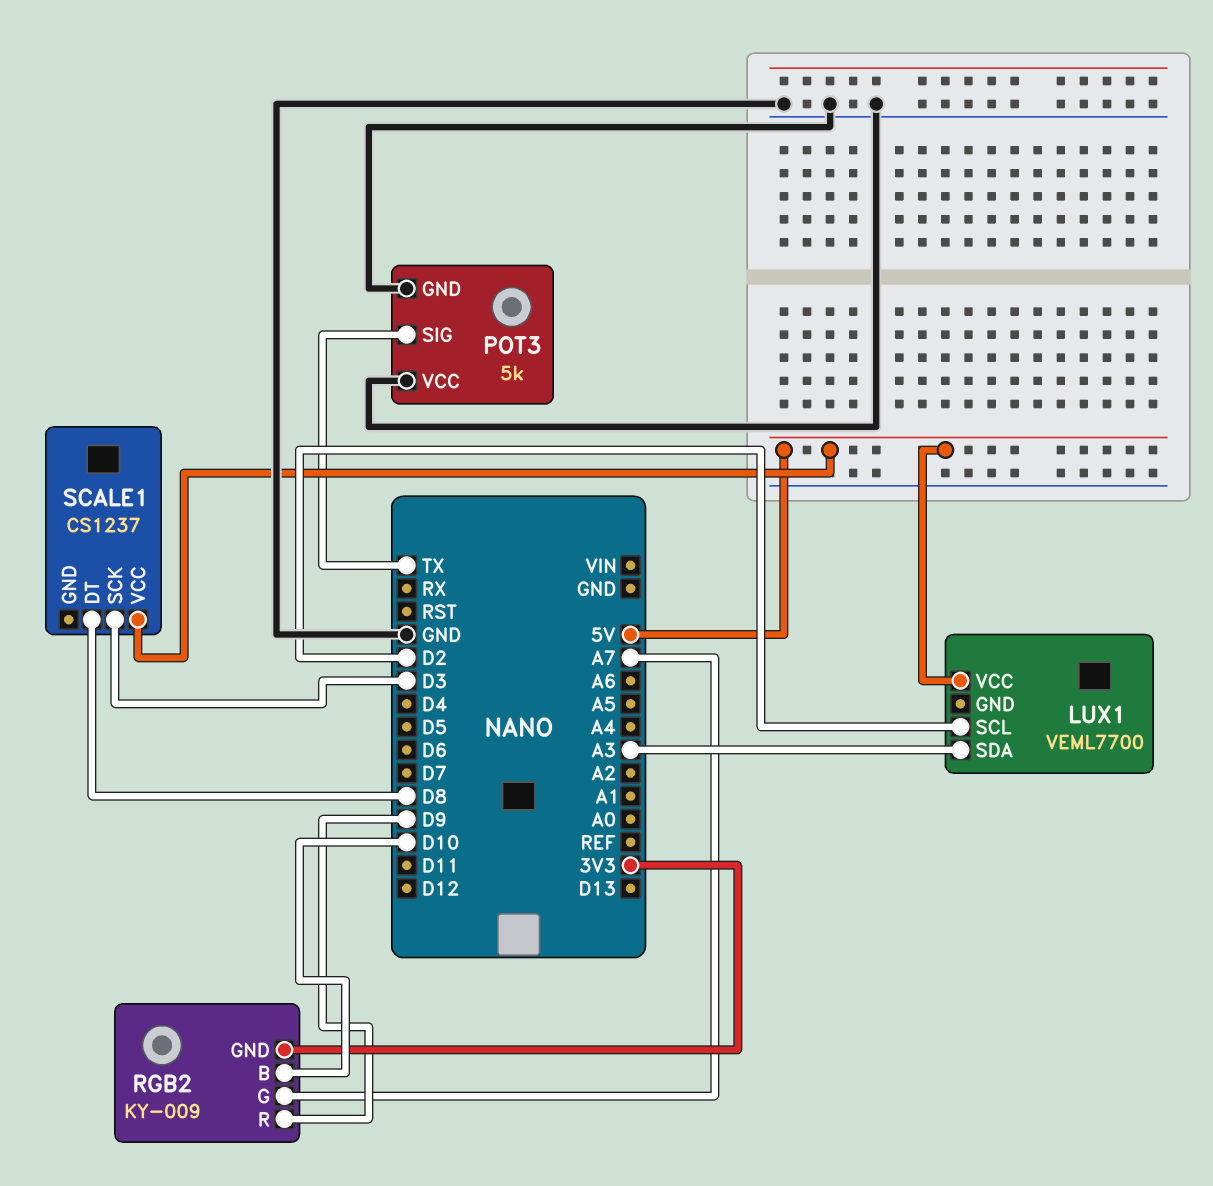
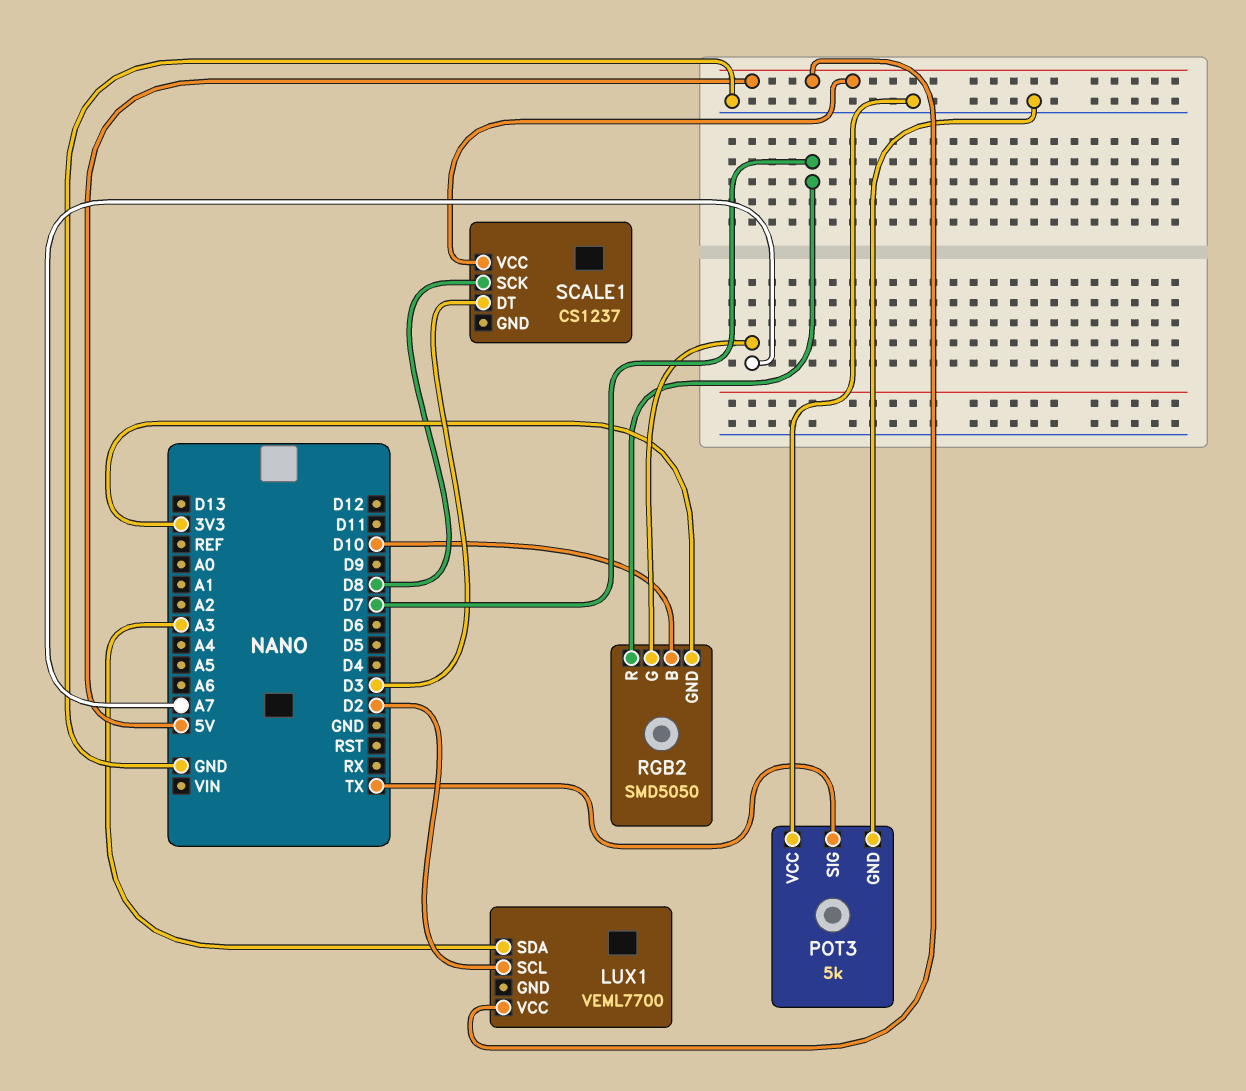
RGB2: KY-009 -> SMD5050
RGB2 pin R: D9 -> D7
SCALE1 pin DT: D8 -> D3
SCALE1 pin SCK: D3 -> D8

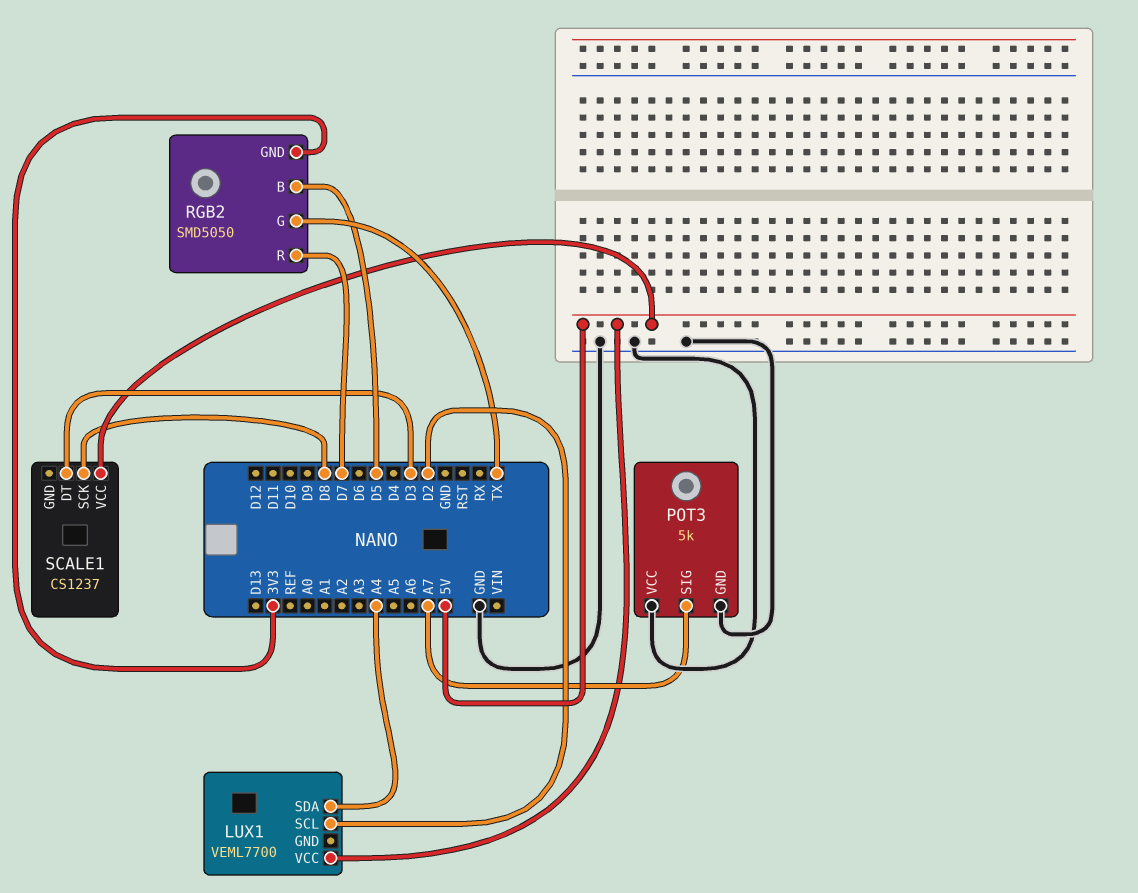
LUX1 pin SDA: A3 -> A4
POT3 pin SIG: TX -> A7
RGB2 pin B: D10 -> D5
RGB2 pin G: A7 -> TX

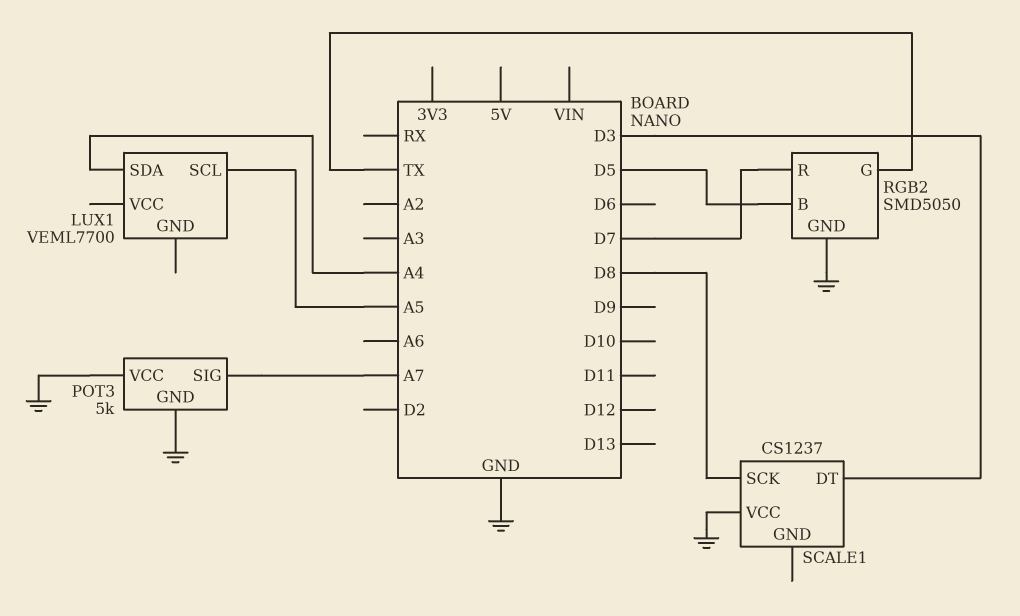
LUX1 pin SCL: D2 -> A5
LUX1 pin VCC: 5V -> none
RGB2 pin GND: 3V3 -> GND
SCALE1 pin VCC: 5V -> GND

